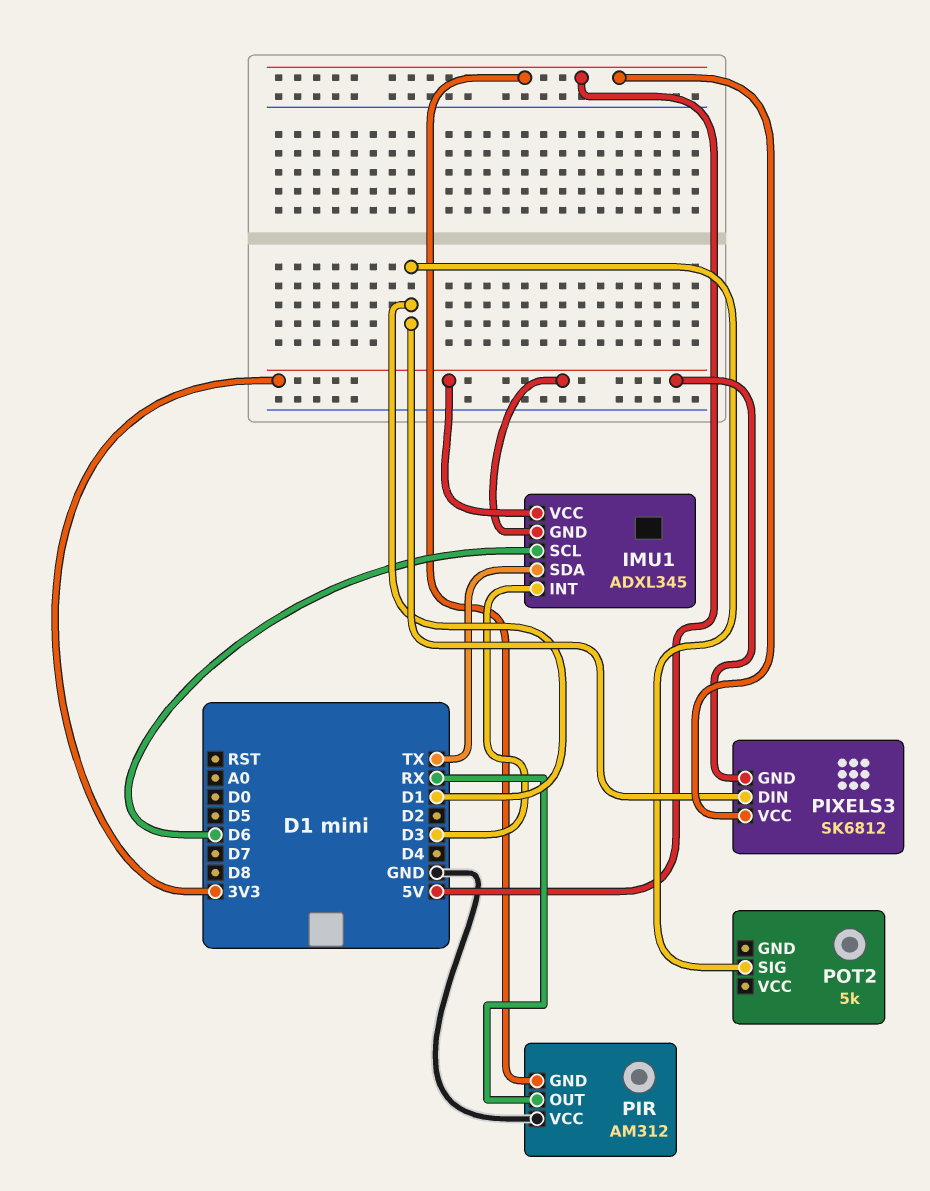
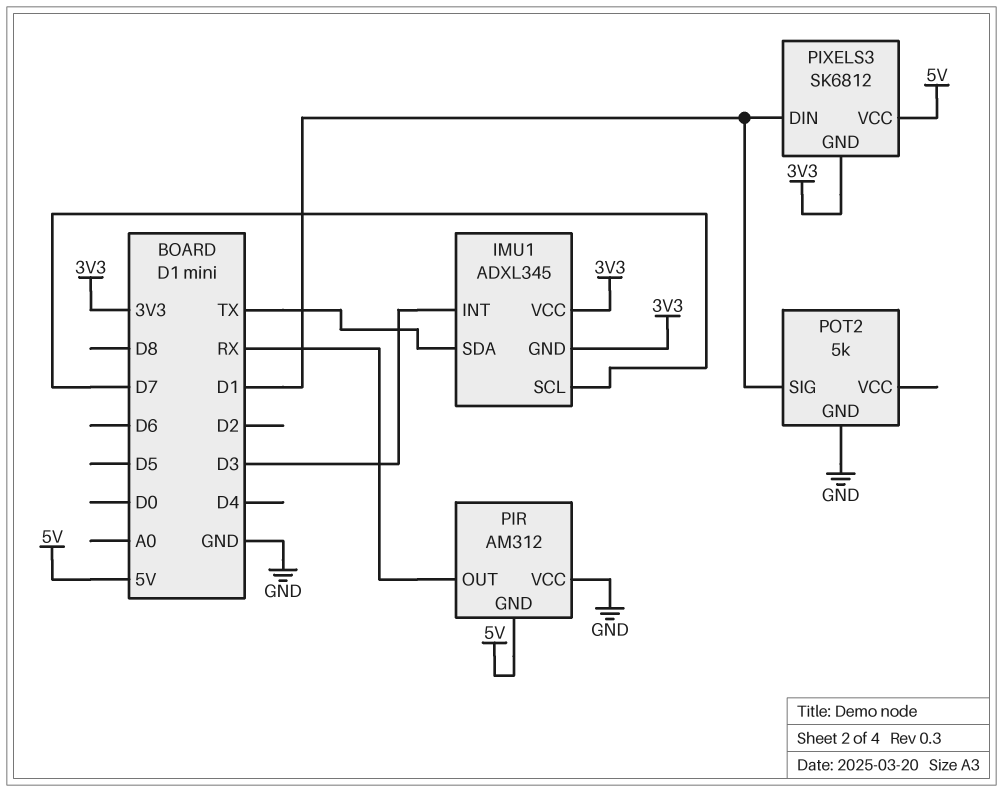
IMU1 pin SCL: D6 -> D7
POT2 pin GND: none -> GND

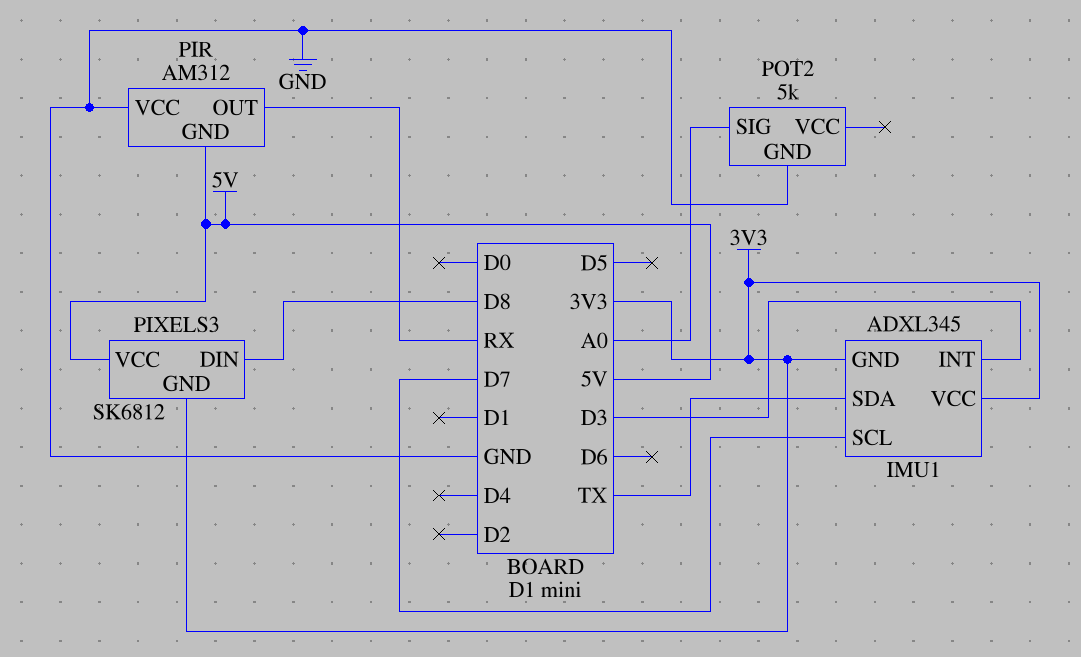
PIXELS3 pin DIN: D1 -> D8
POT2 pin SIG: D1 -> A0

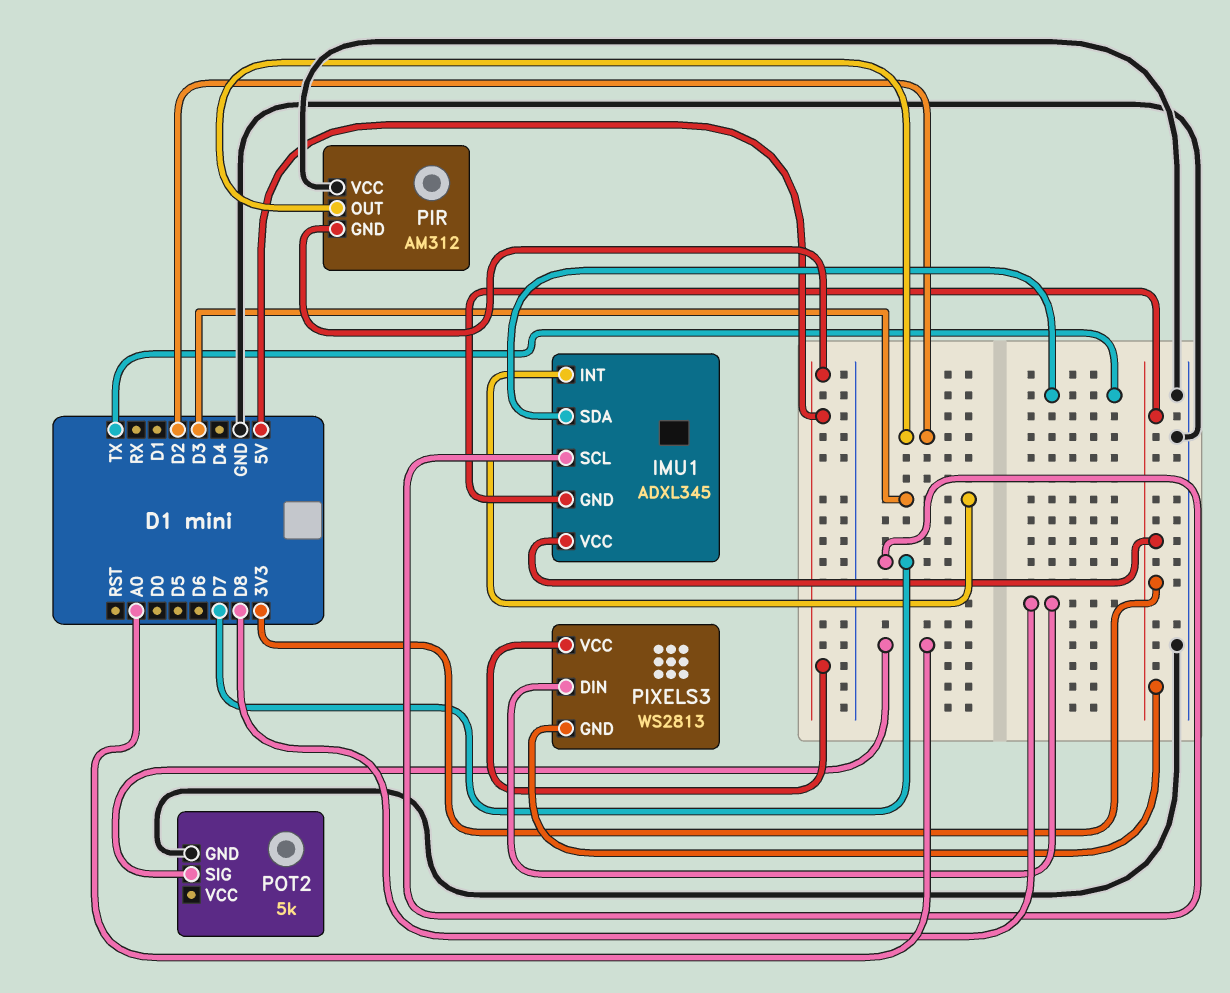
PIR pin OUT: RX -> D2
PIXELS3: SK6812 -> WS2813

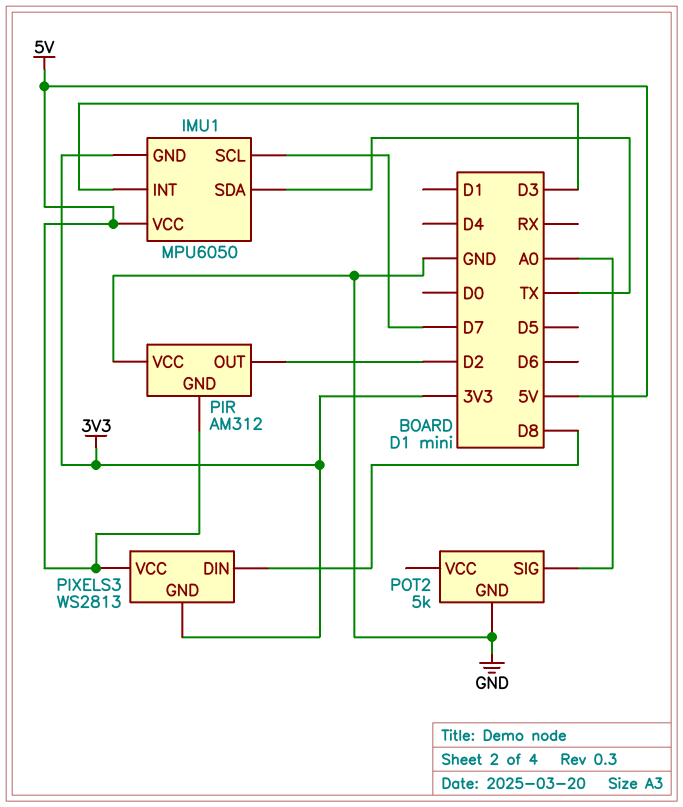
IMU1: ADXL345 -> MPU6050
IMU1 pin VCC: 3V3 -> 5V

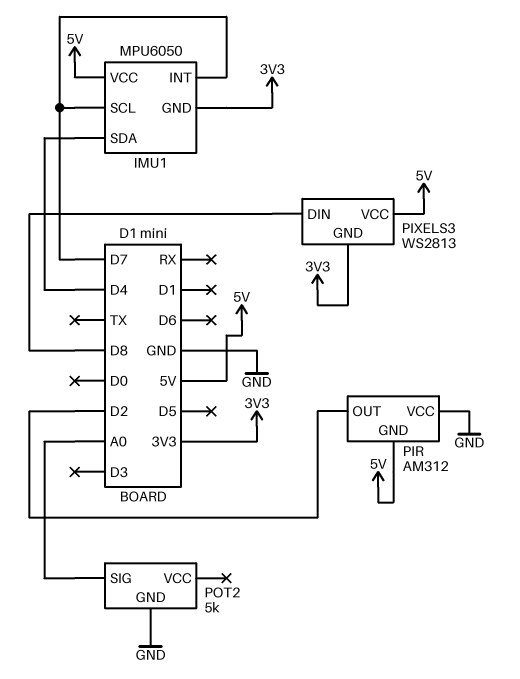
IMU1 pin INT: D3 -> D7
IMU1 pin SDA: TX -> D4

